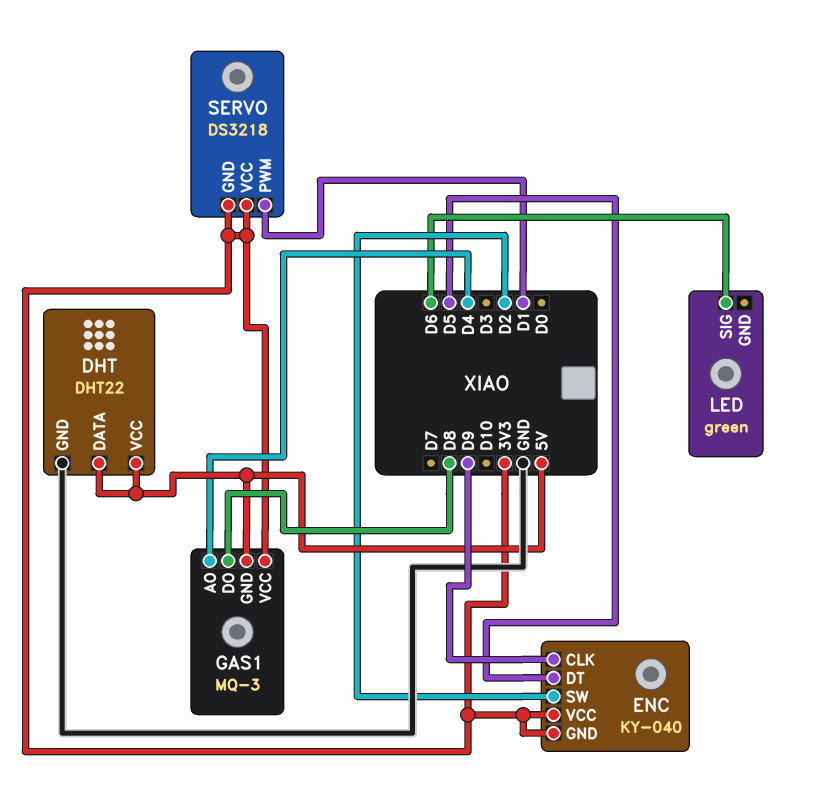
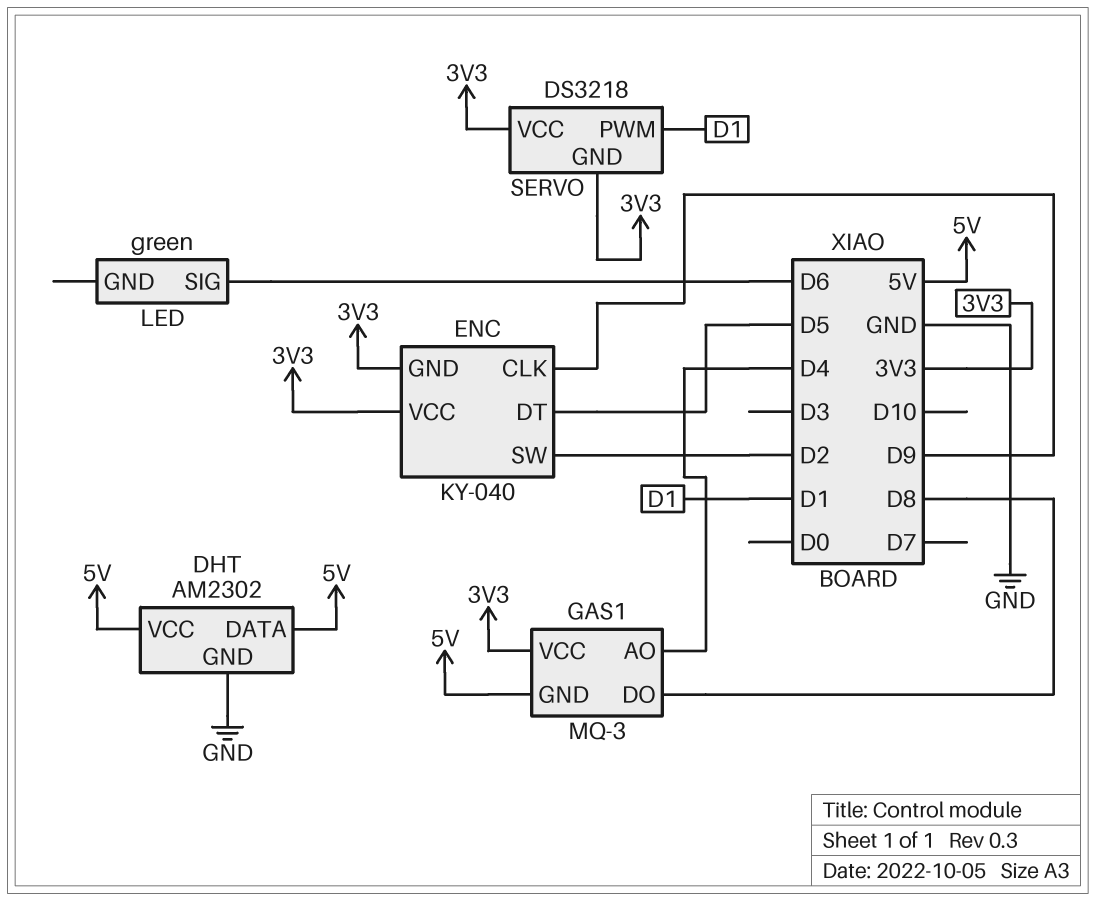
DHT: DHT22 -> AM2302

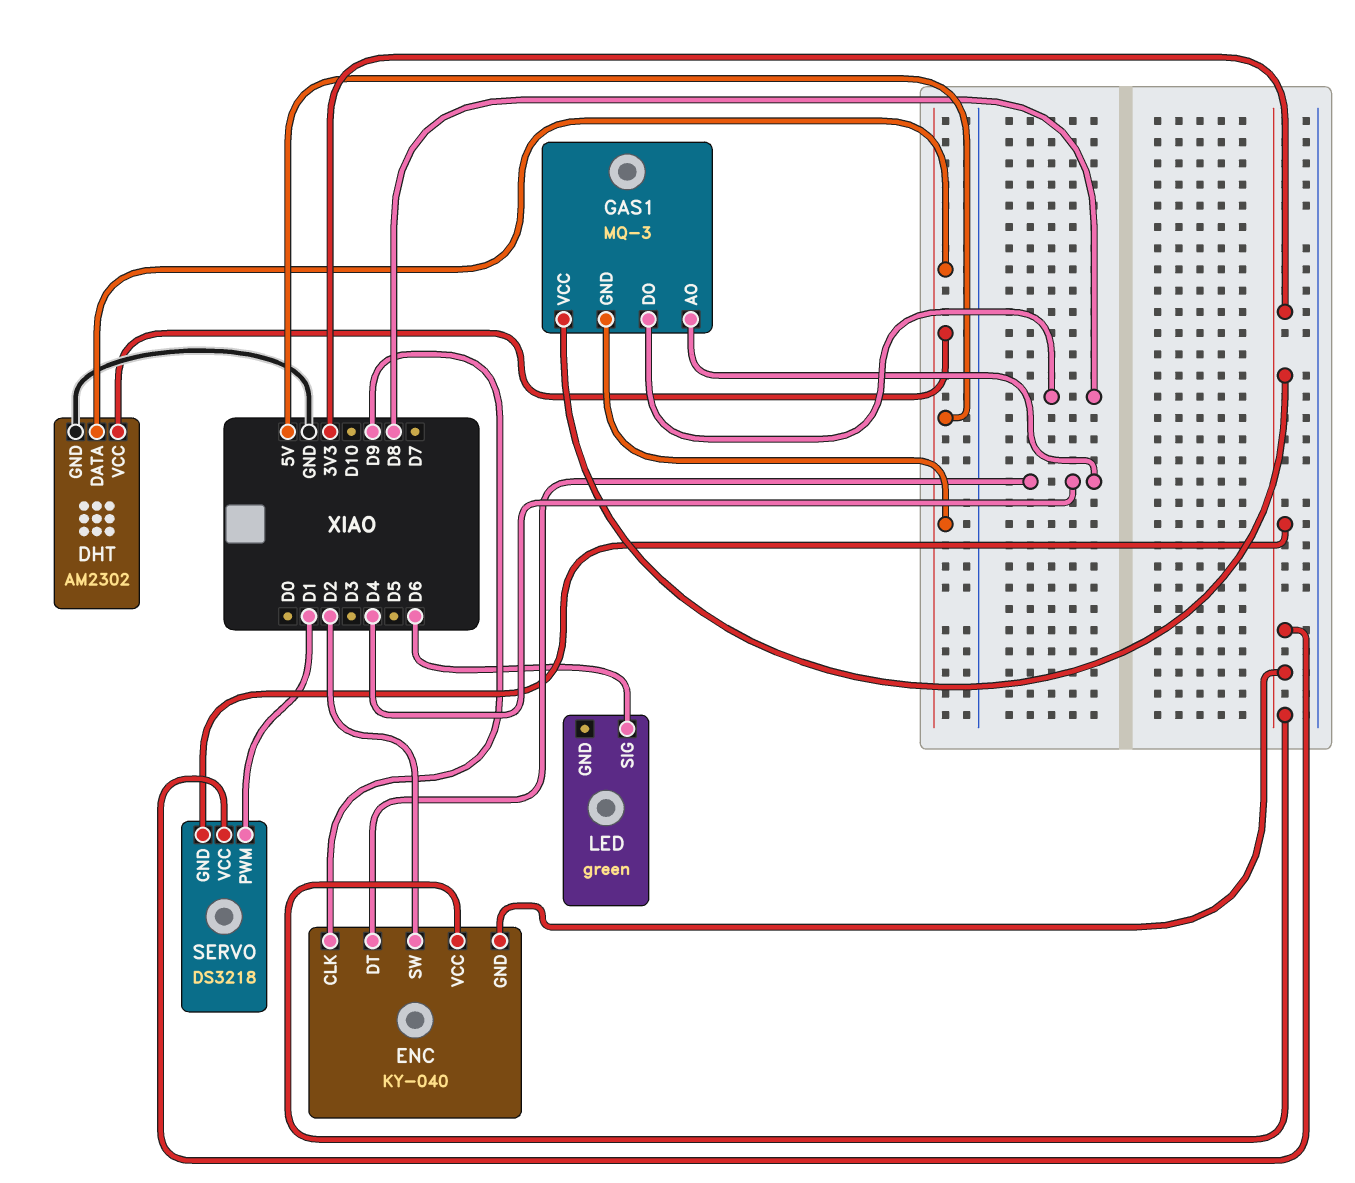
ENC pin DT: D5 -> D4

